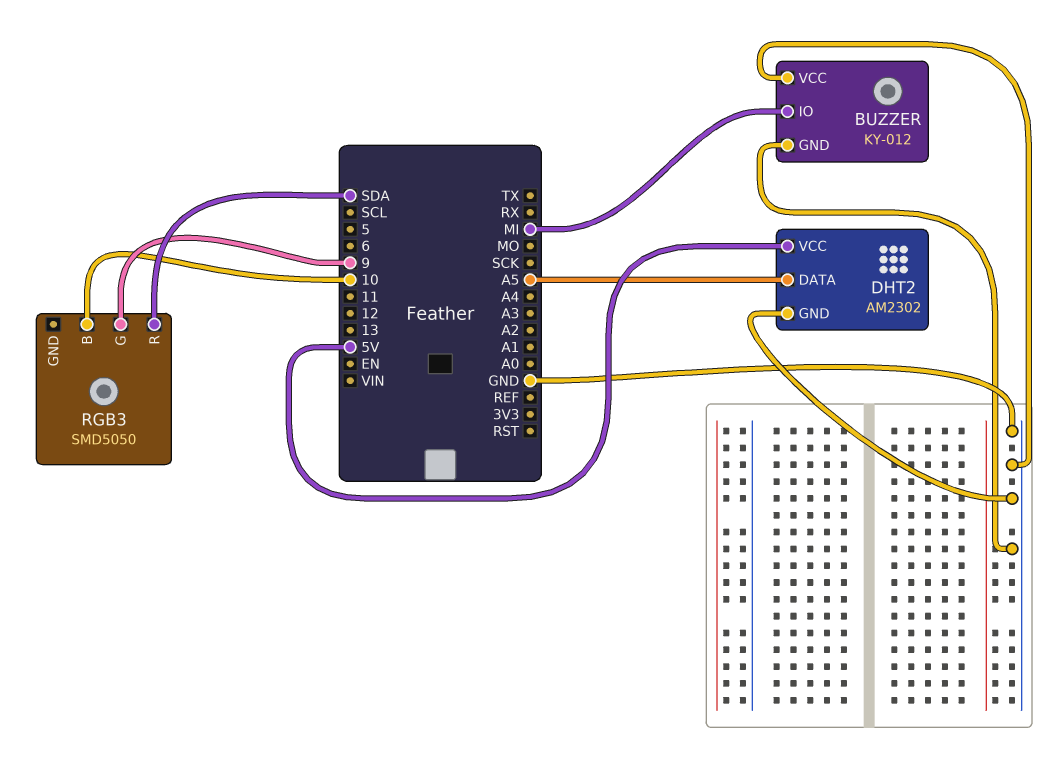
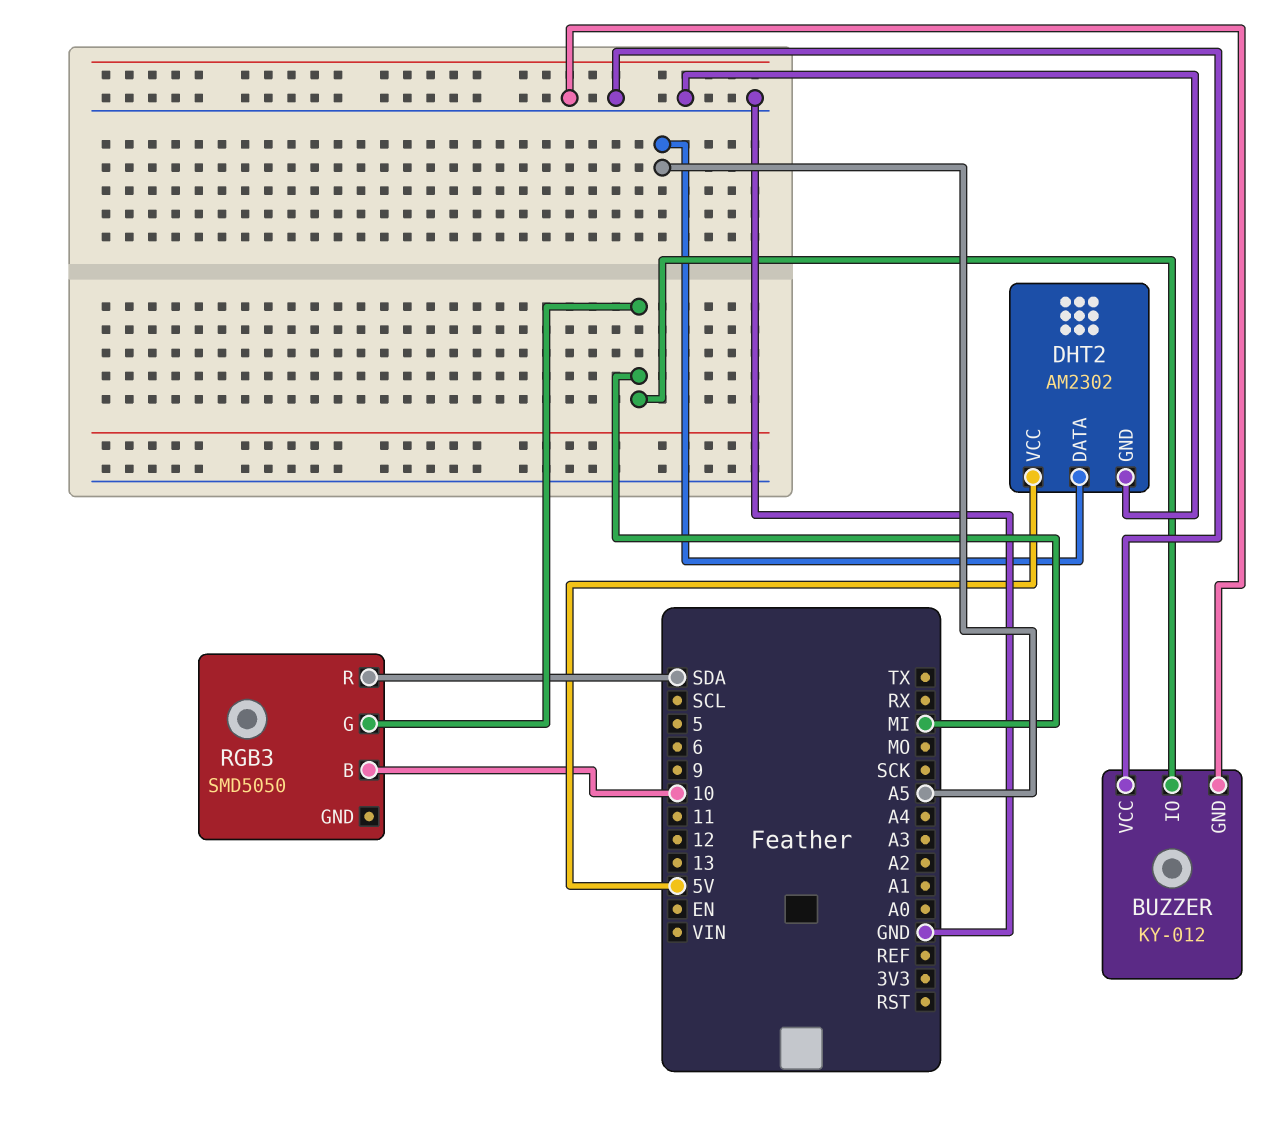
RGB3 pin G: 9 -> MI

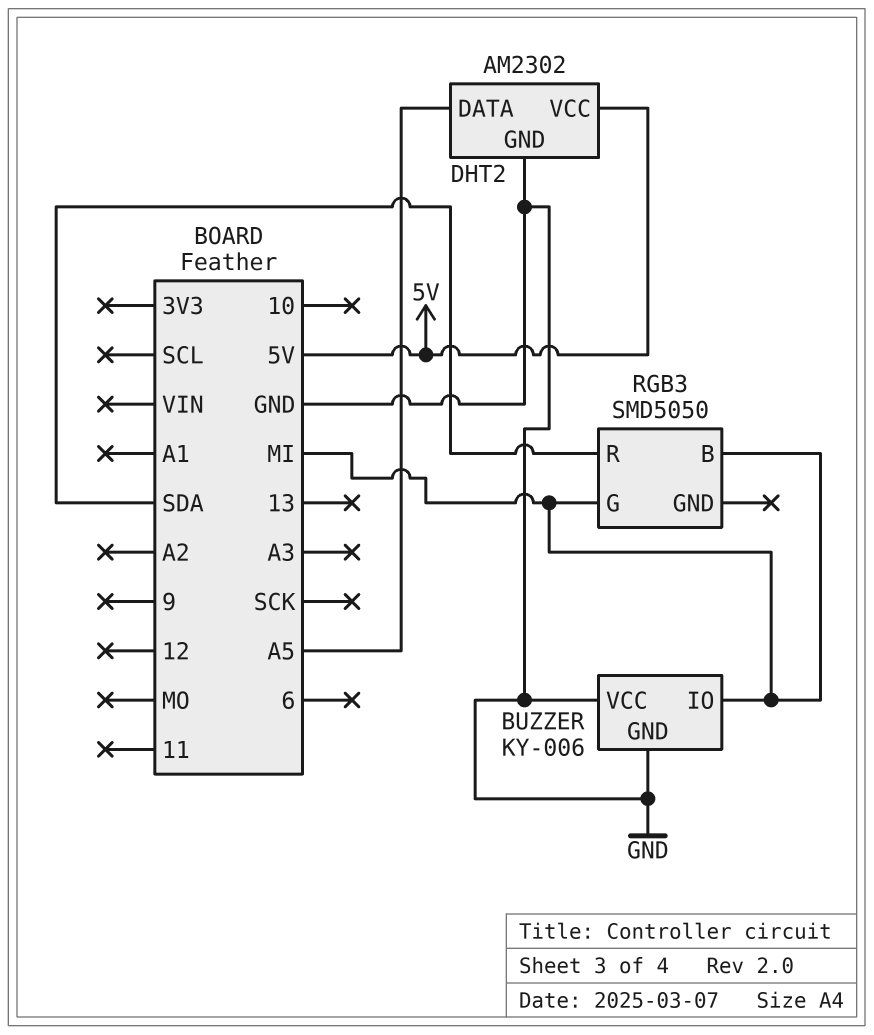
BUZZER: KY-012 -> KY-006
RGB3 pin B: 10 -> MI

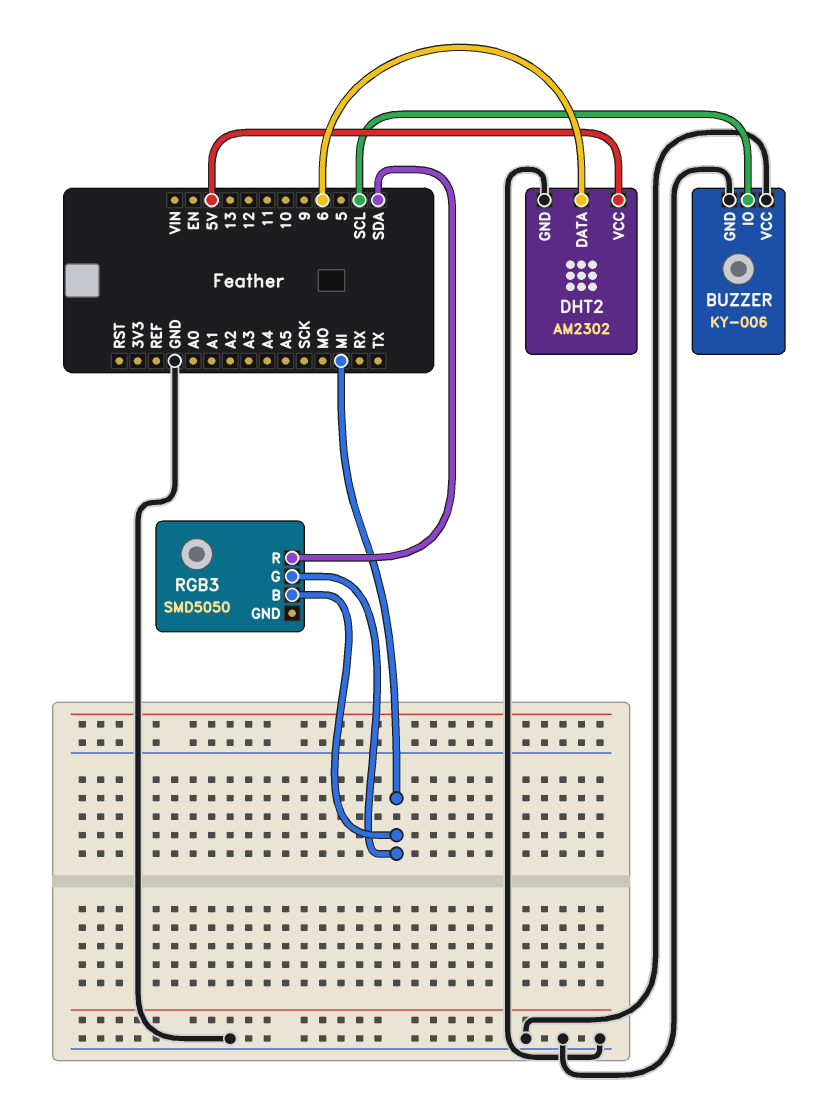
BUZZER pin IO: MI -> SCL
DHT2 pin DATA: A5 -> 6

